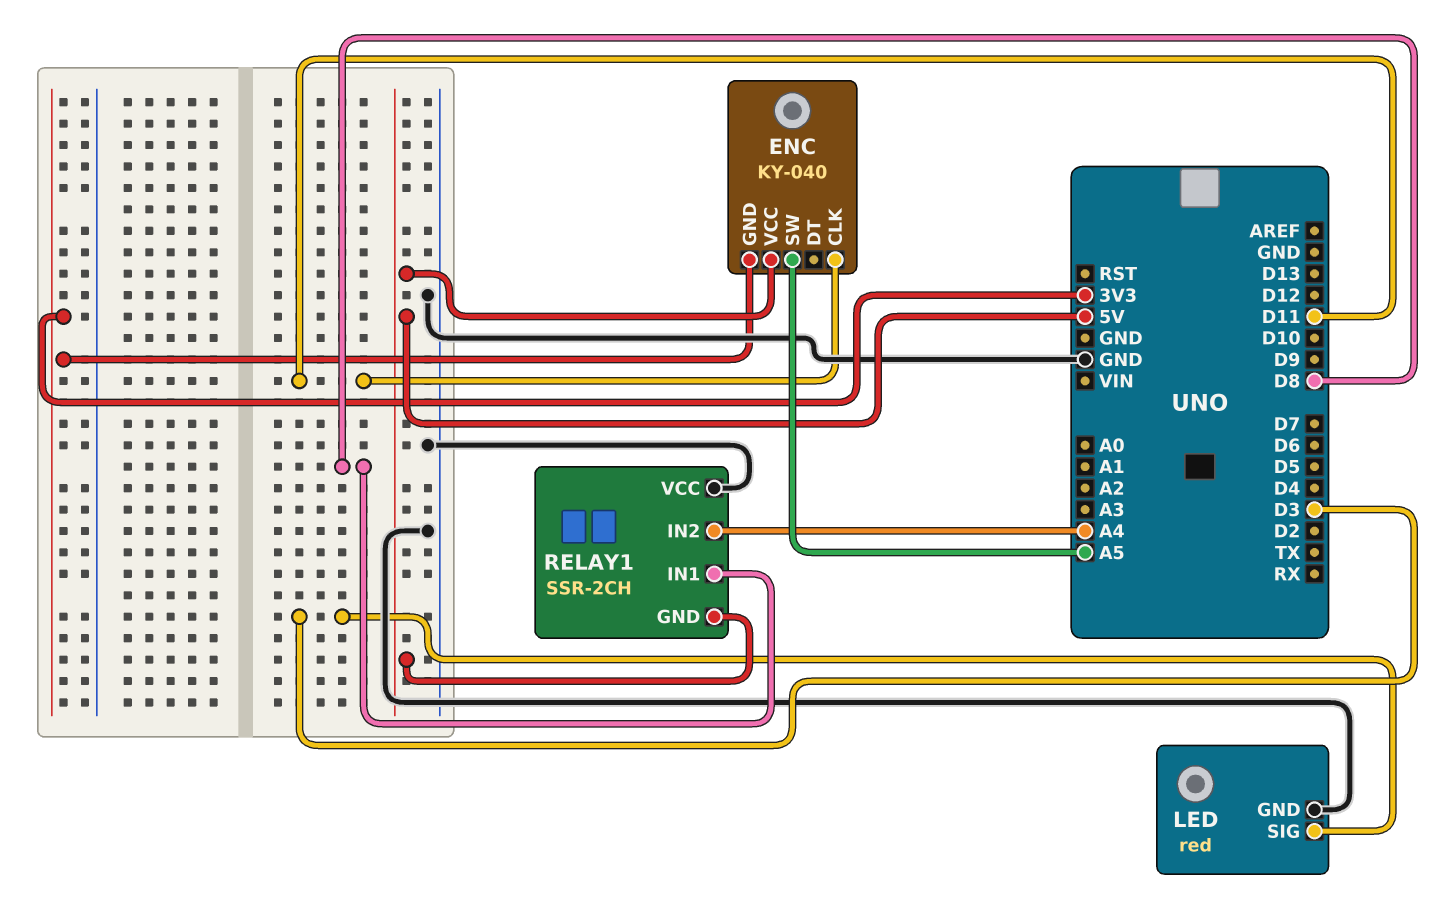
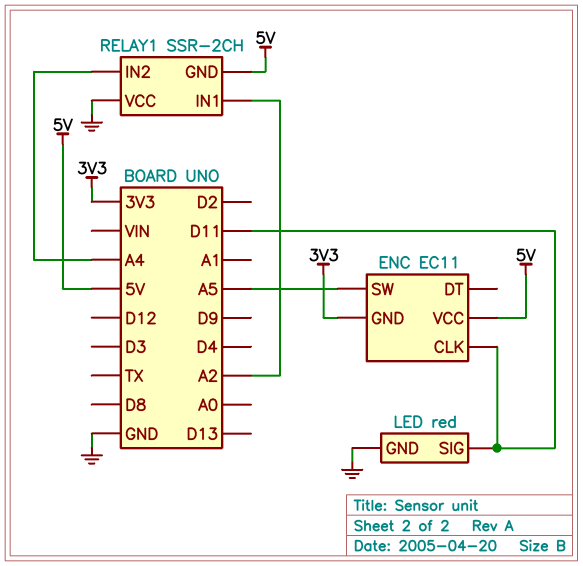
ENC: KY-040 -> EC11
LED pin SIG: D3 -> D11
RELAY1 pin IN1: D8 -> A2

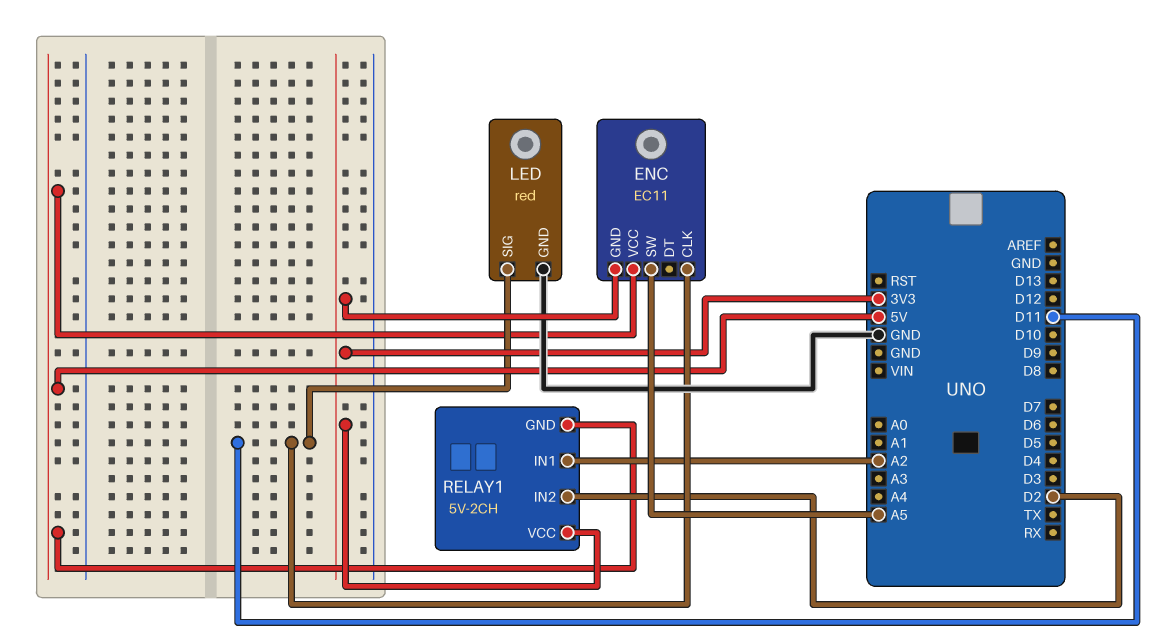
RELAY1: SSR-2CH -> 5V-2CH
RELAY1 pin IN2: A4 -> D2
RELAY1 pin VCC: GND -> 3V3

